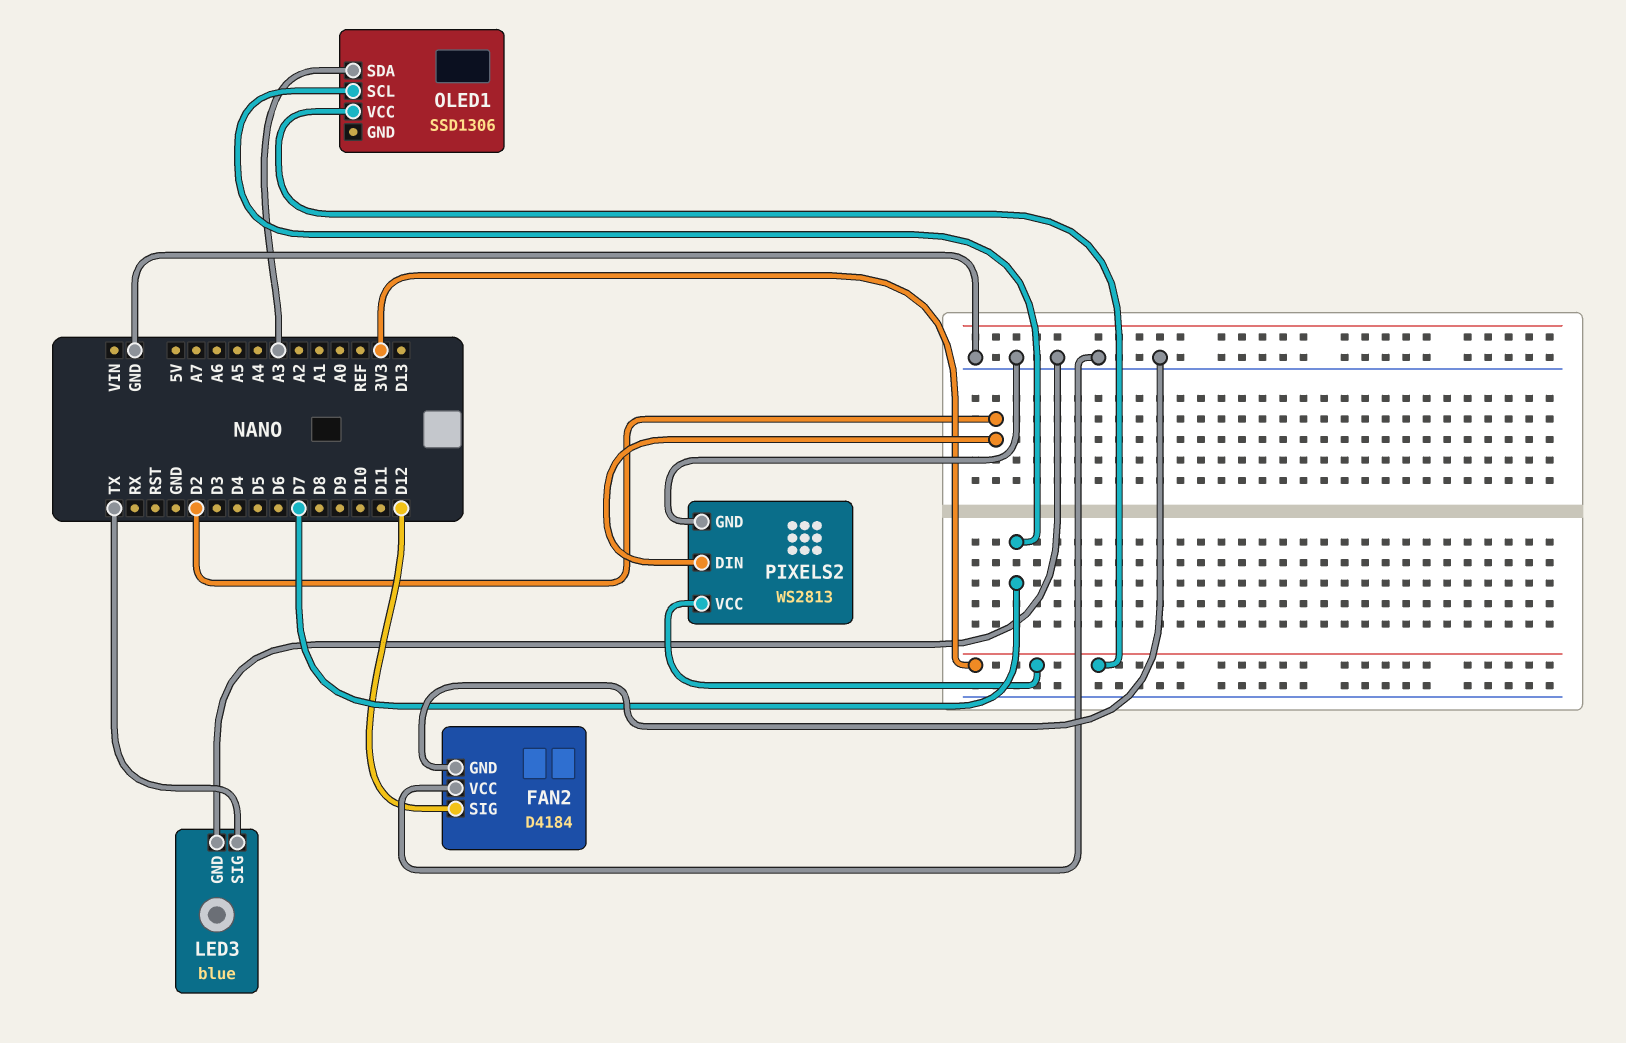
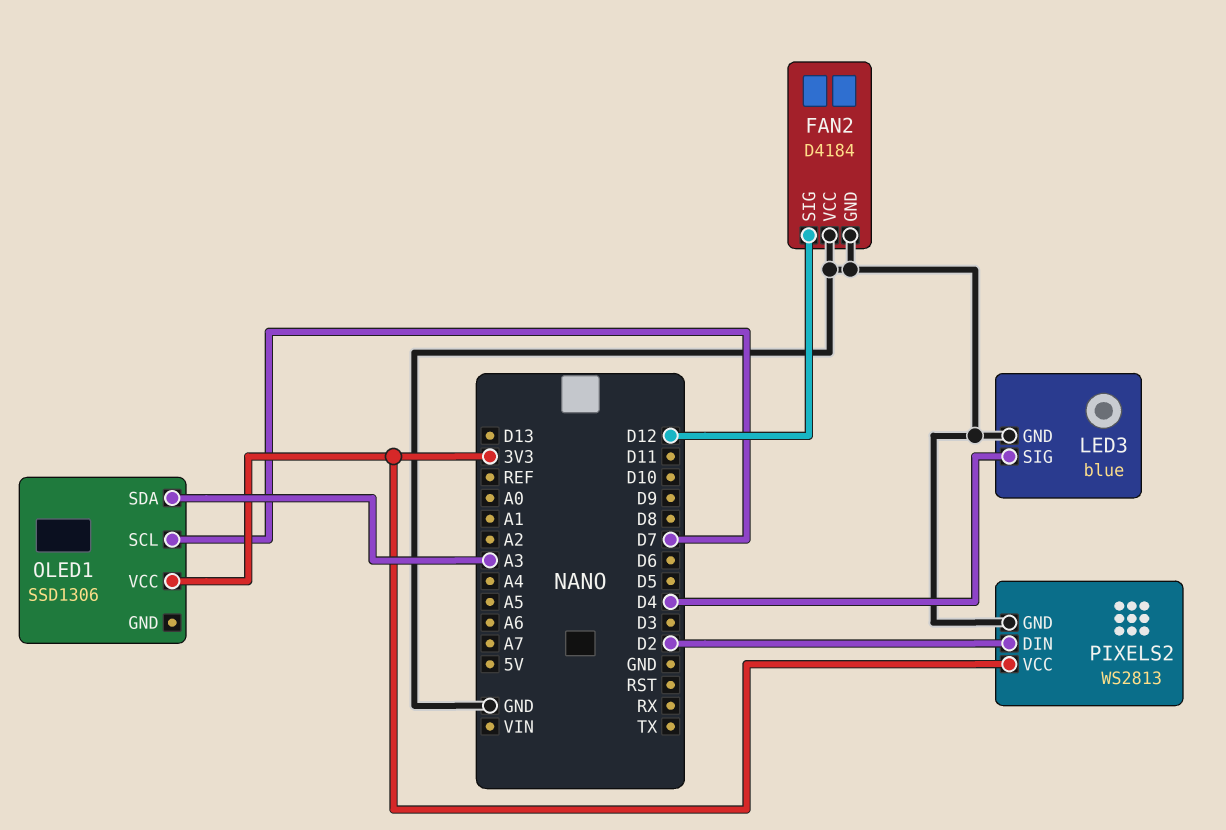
LED3 pin SIG: TX -> D4

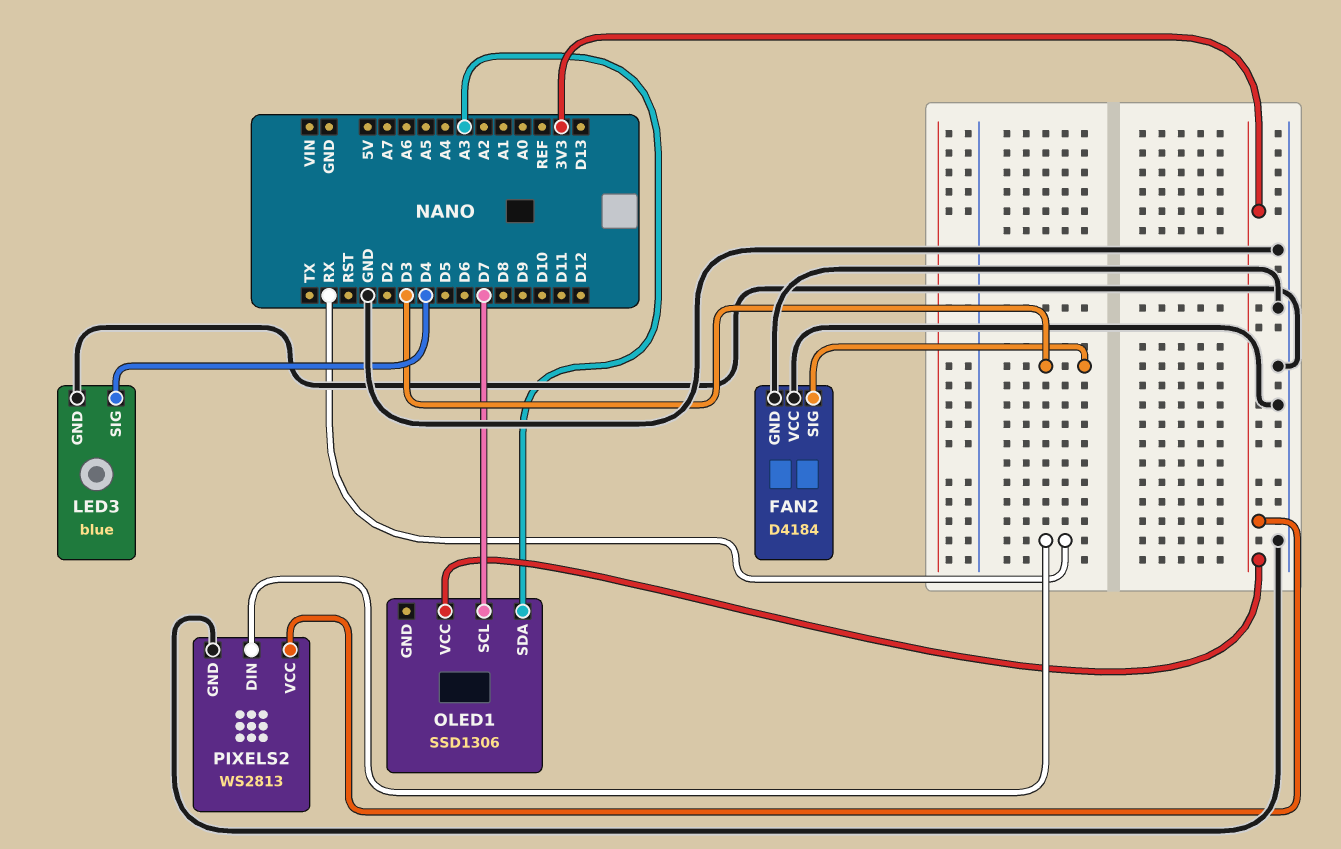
FAN2 pin SIG: D12 -> D3
PIXELS2 pin DIN: D2 -> RX

